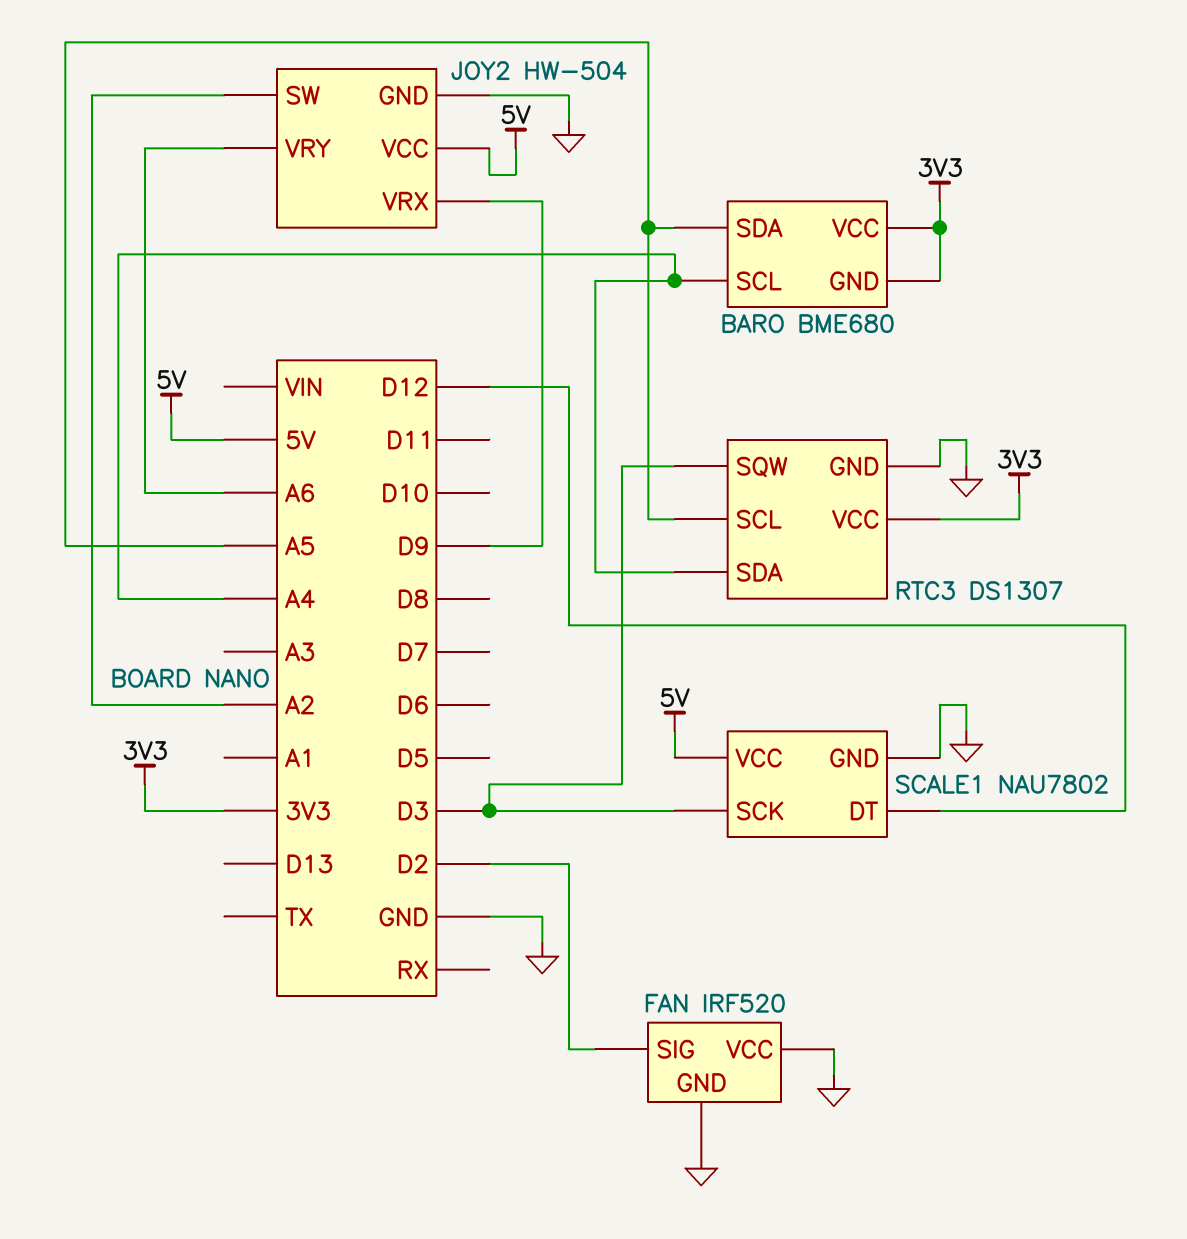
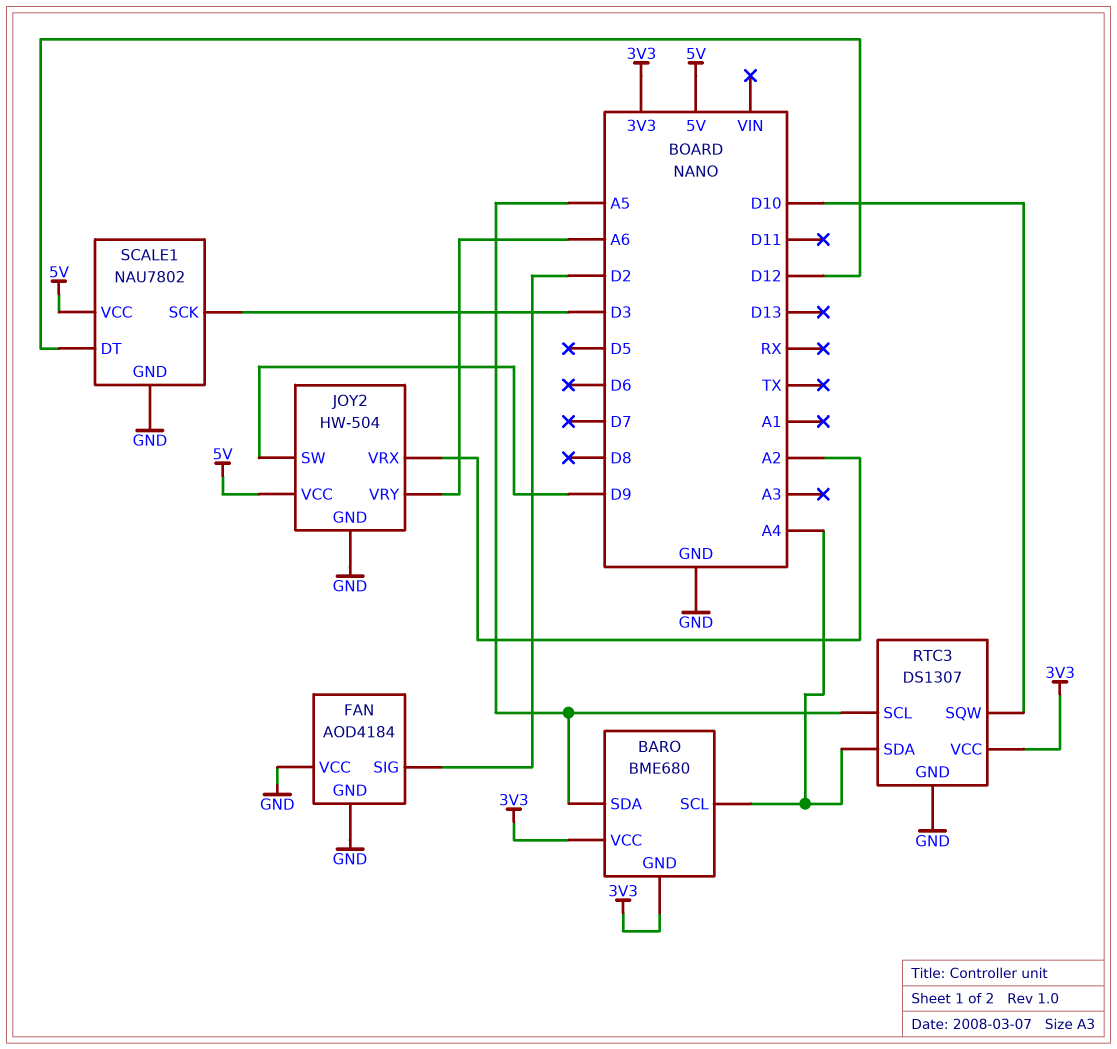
FAN: IRF520 -> AOD4184
JOY2 pin SW: A2 -> D9
JOY2 pin VRX: D9 -> A2
RTC3 pin SQW: D3 -> D10

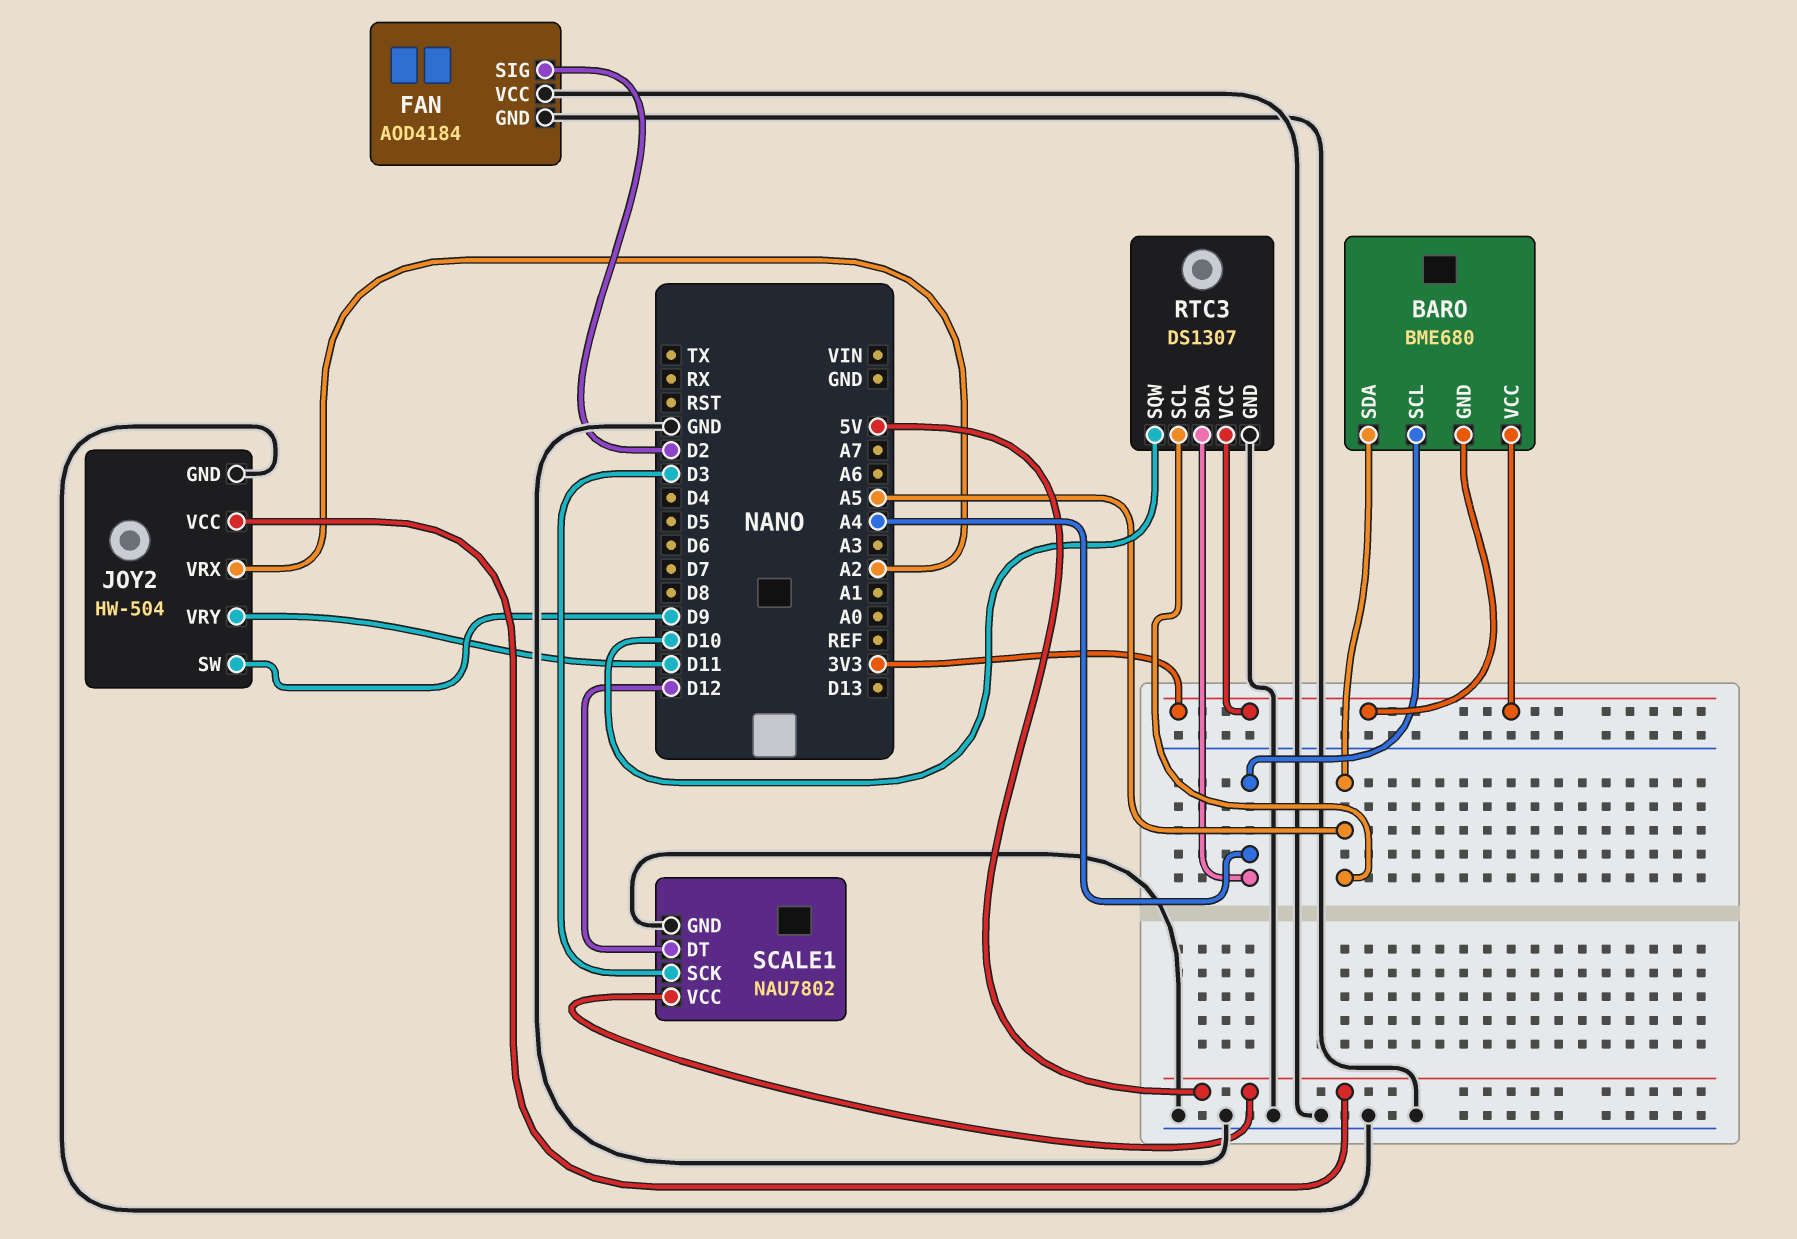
JOY2 pin VRY: A6 -> D11

